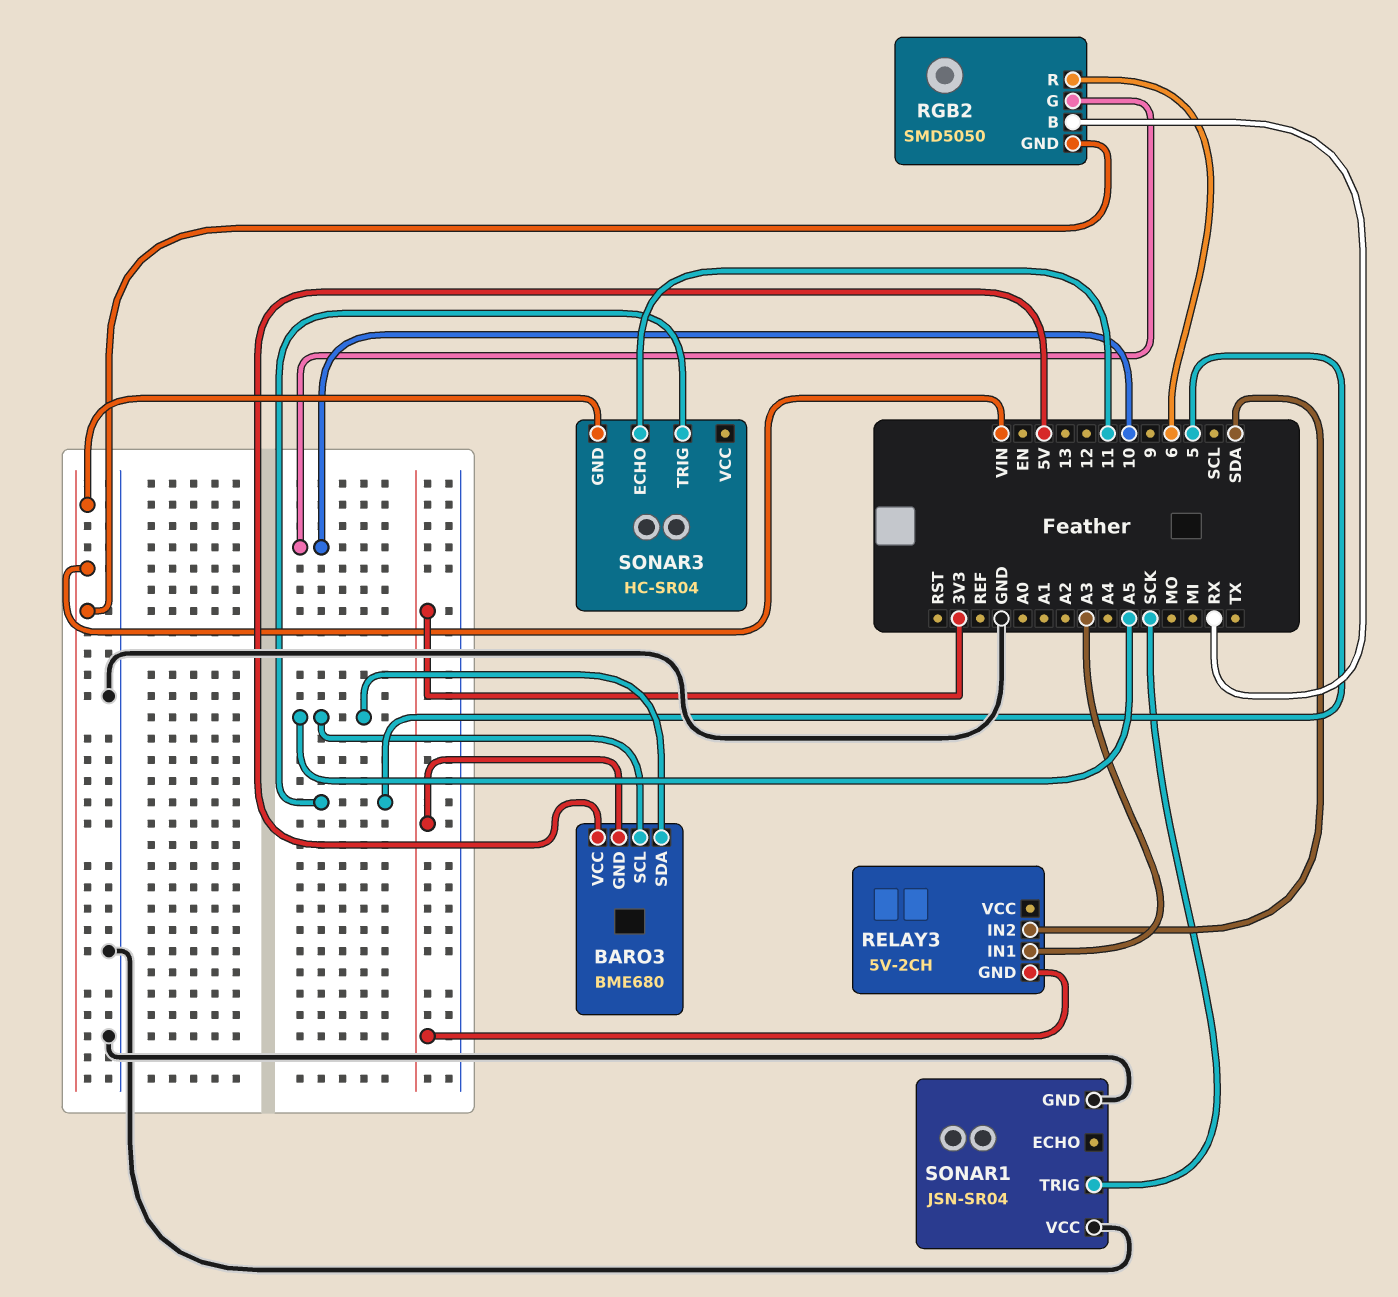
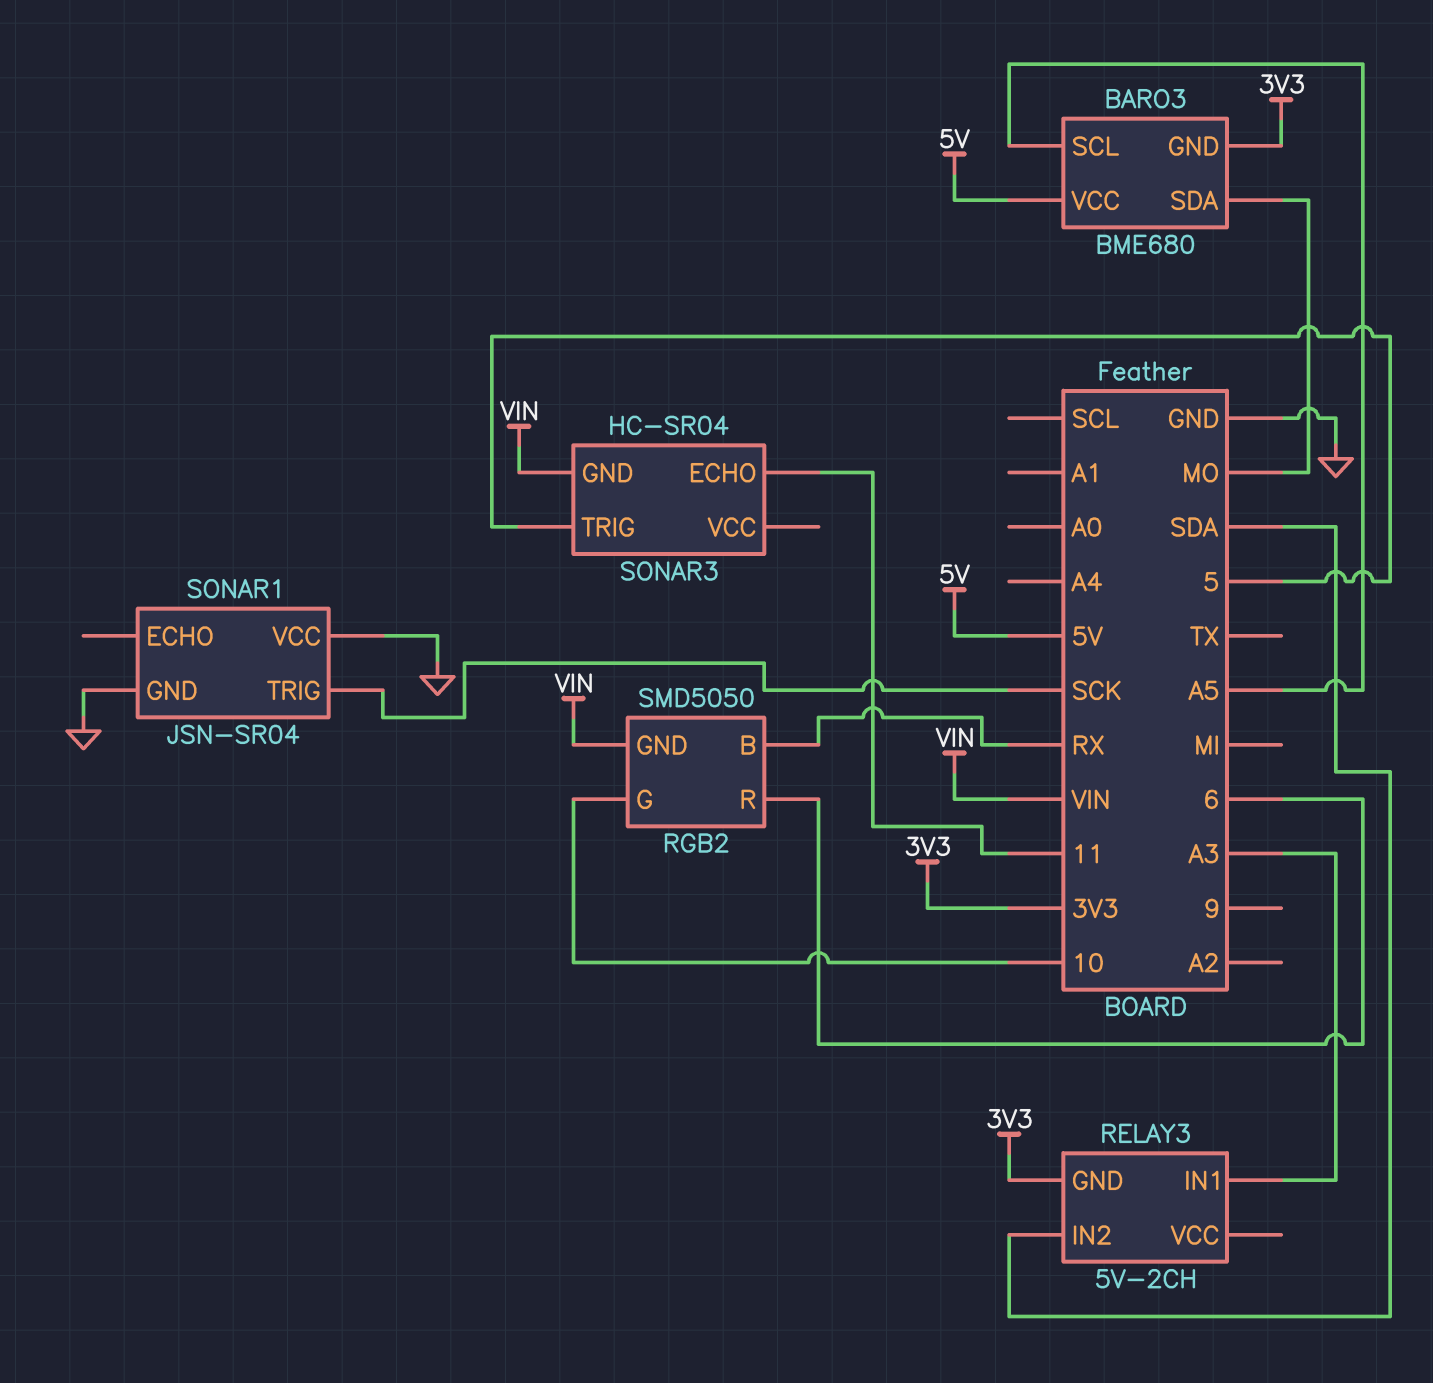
BARO3 pin SDA: A5 -> MO

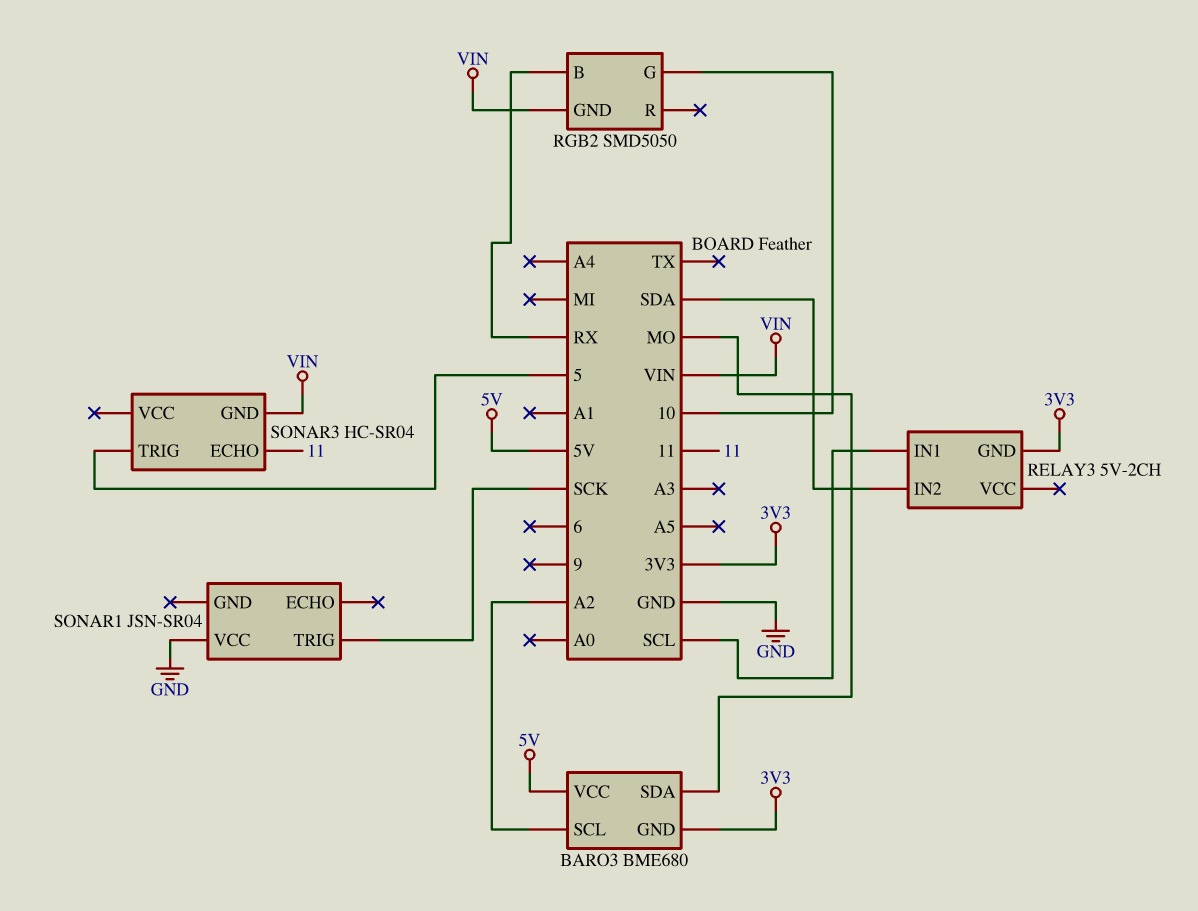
BARO3 pin SCL: A5 -> A2
RELAY3 pin IN1: A3 -> SCL
RGB2 pin R: 6 -> none
SONAR1 pin GND: GND -> none

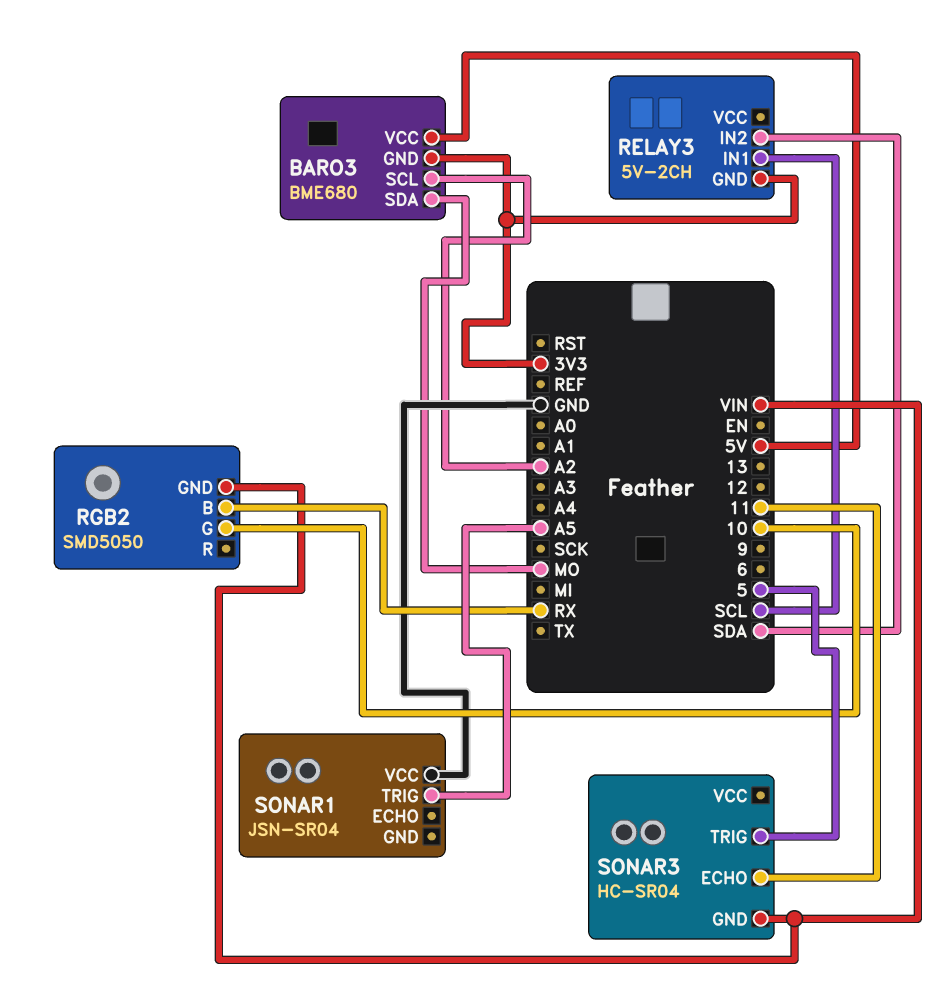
SONAR1 pin TRIG: SCK -> A5

